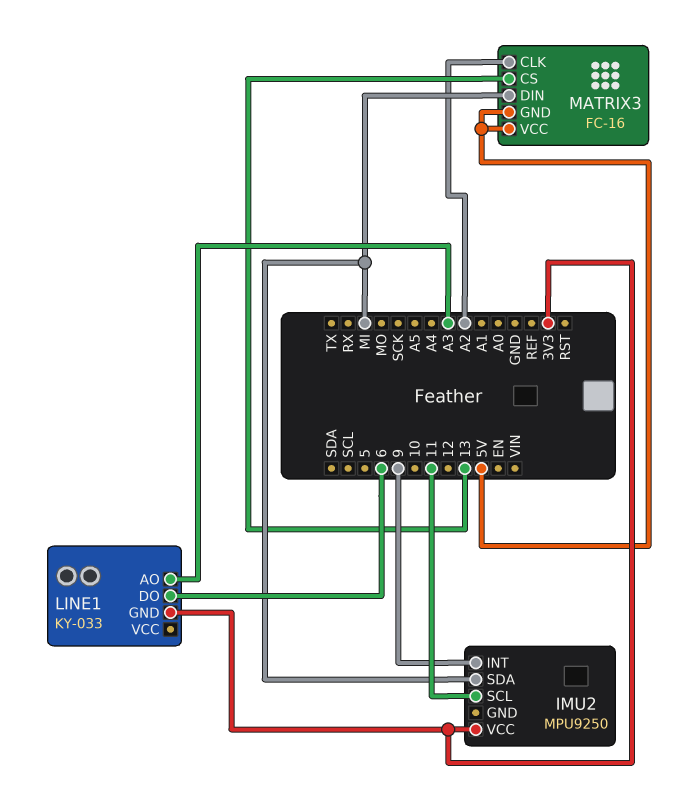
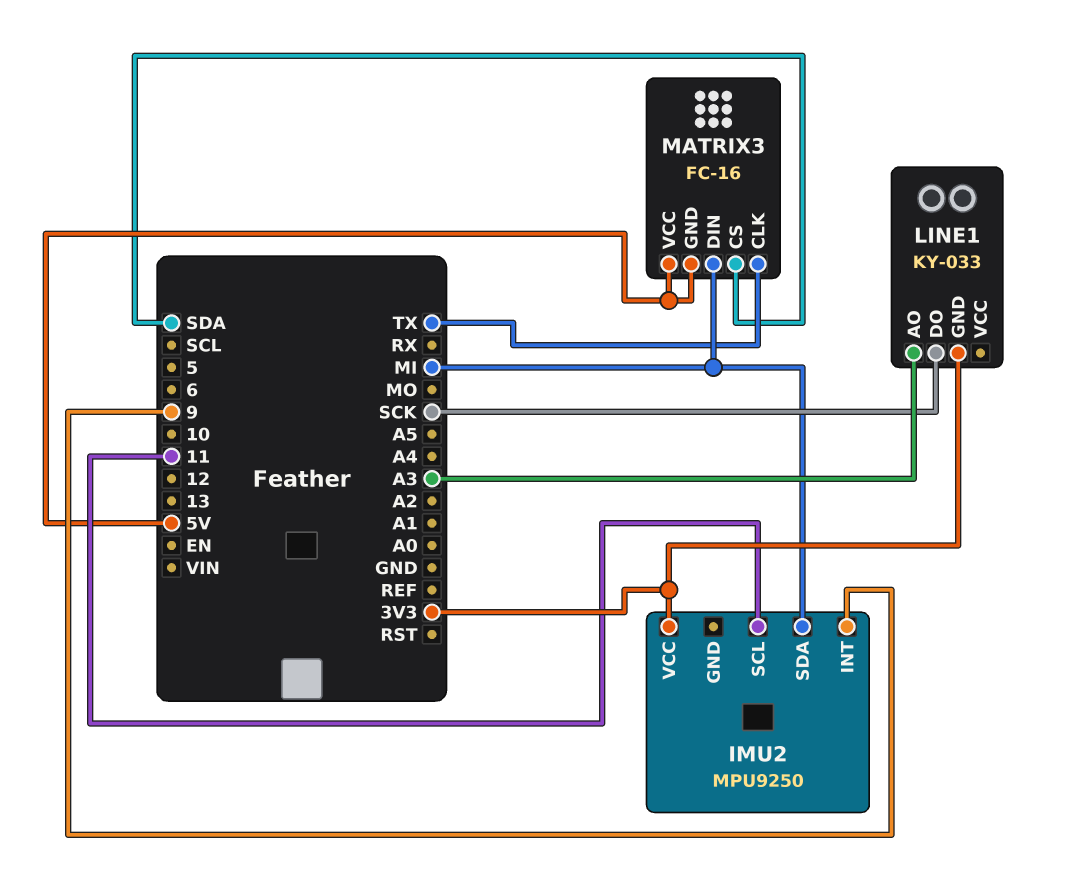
LINE1 pin DO: 6 -> SCK
MATRIX3 pin CLK: A2 -> TX
MATRIX3 pin CS: 13 -> SDA

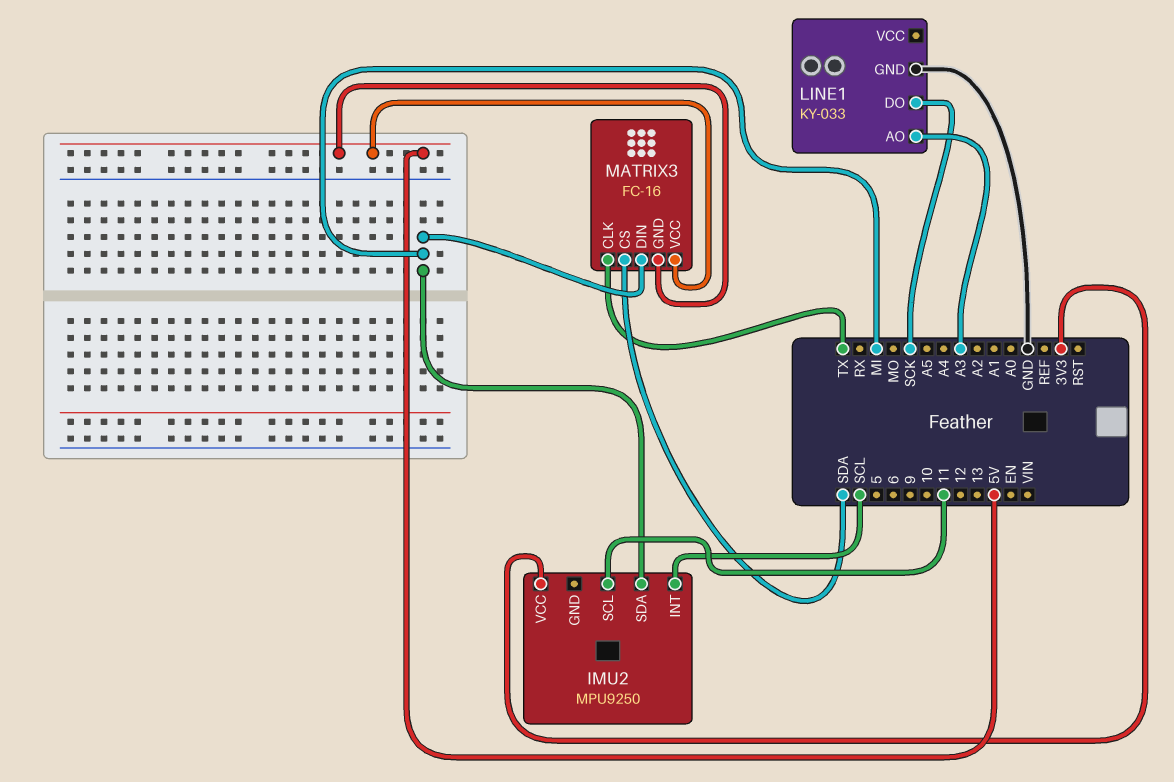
IMU2 pin INT: 9 -> SCL
LINE1 pin GND: 3V3 -> GND

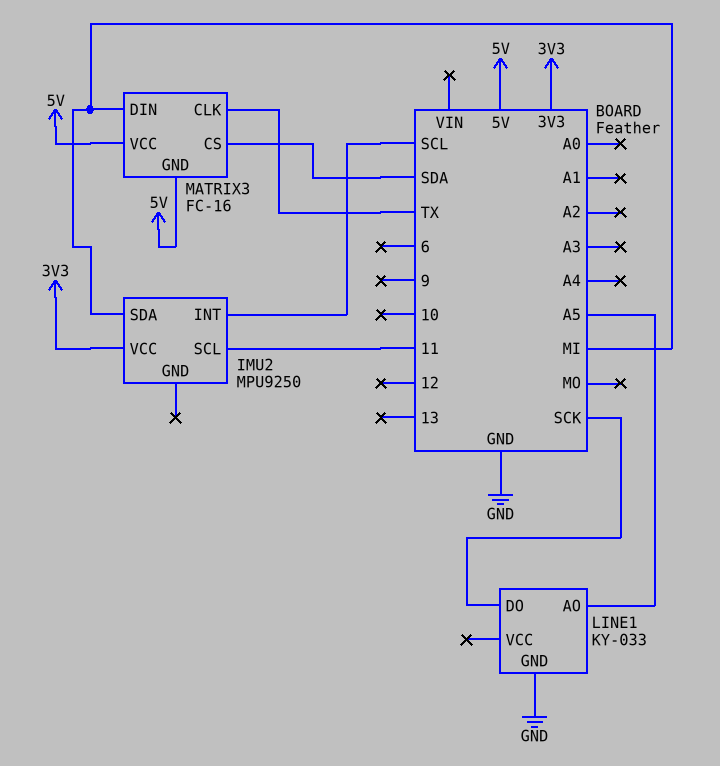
LINE1 pin AO: A3 -> A5

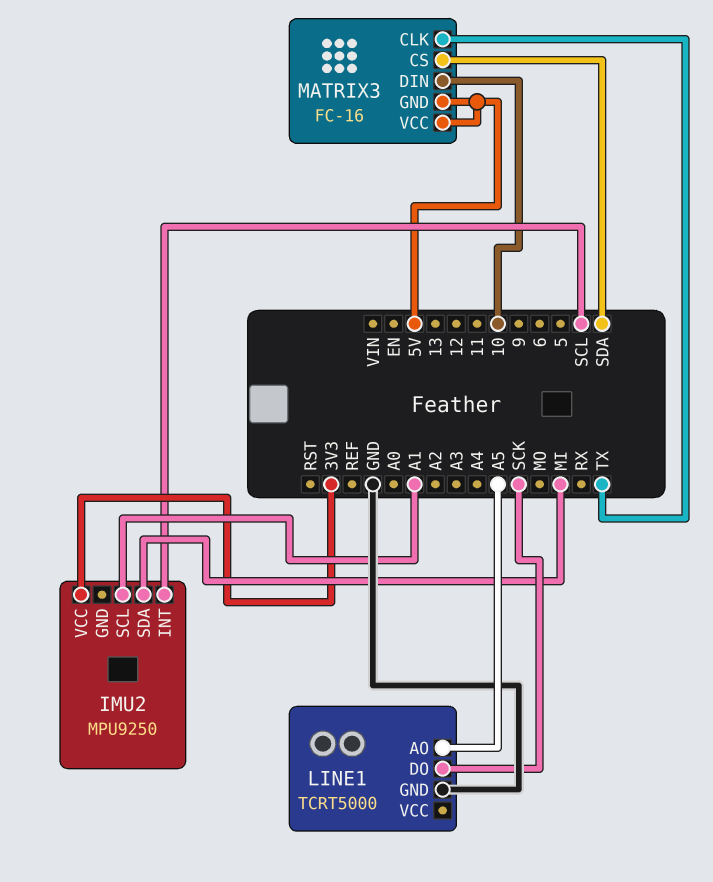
IMU2 pin SCL: 11 -> A1
LINE1: KY-033 -> TCRT5000
MATRIX3 pin DIN: MI -> 10

